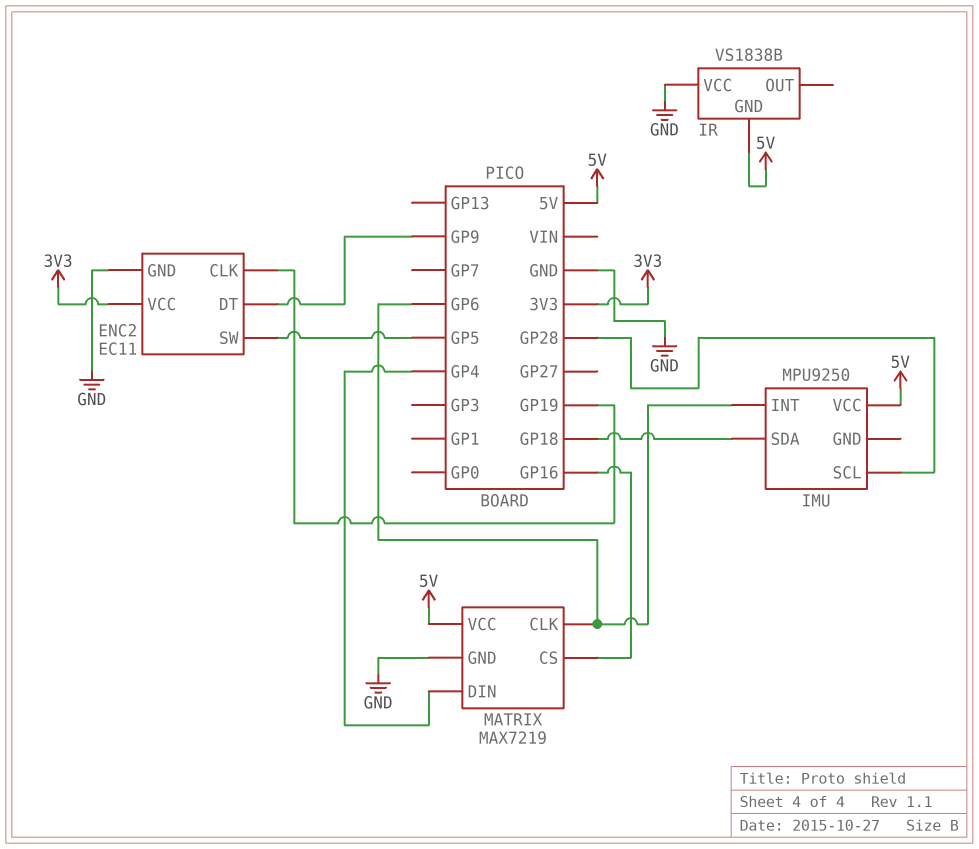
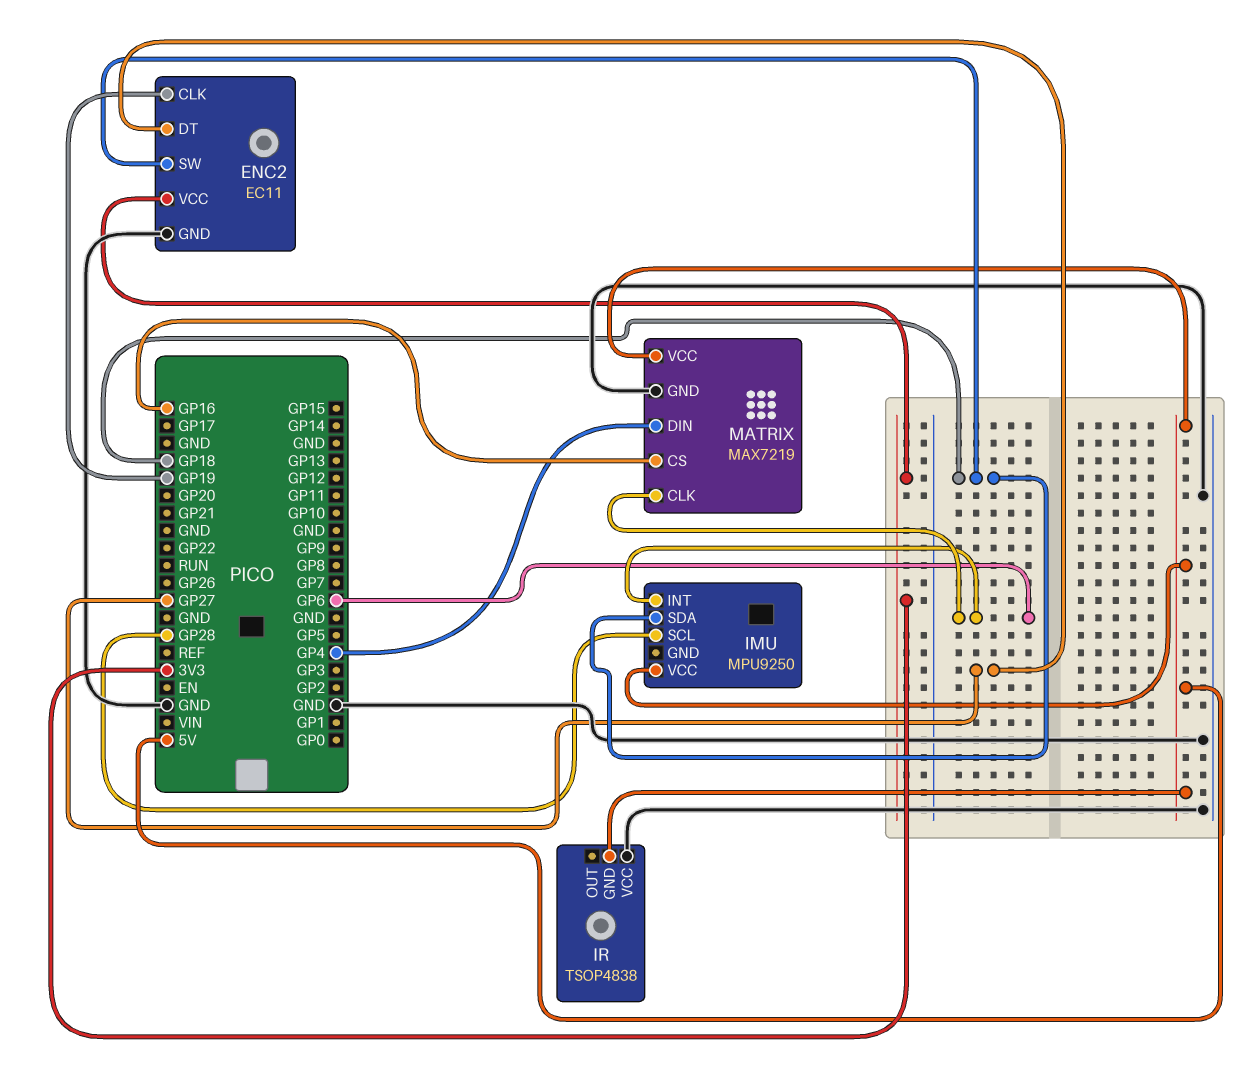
ENC2 pin DT: GP9 -> GP27
ENC2 pin SW: GP5 -> GP18
IR: VS1838B -> TSOP4838

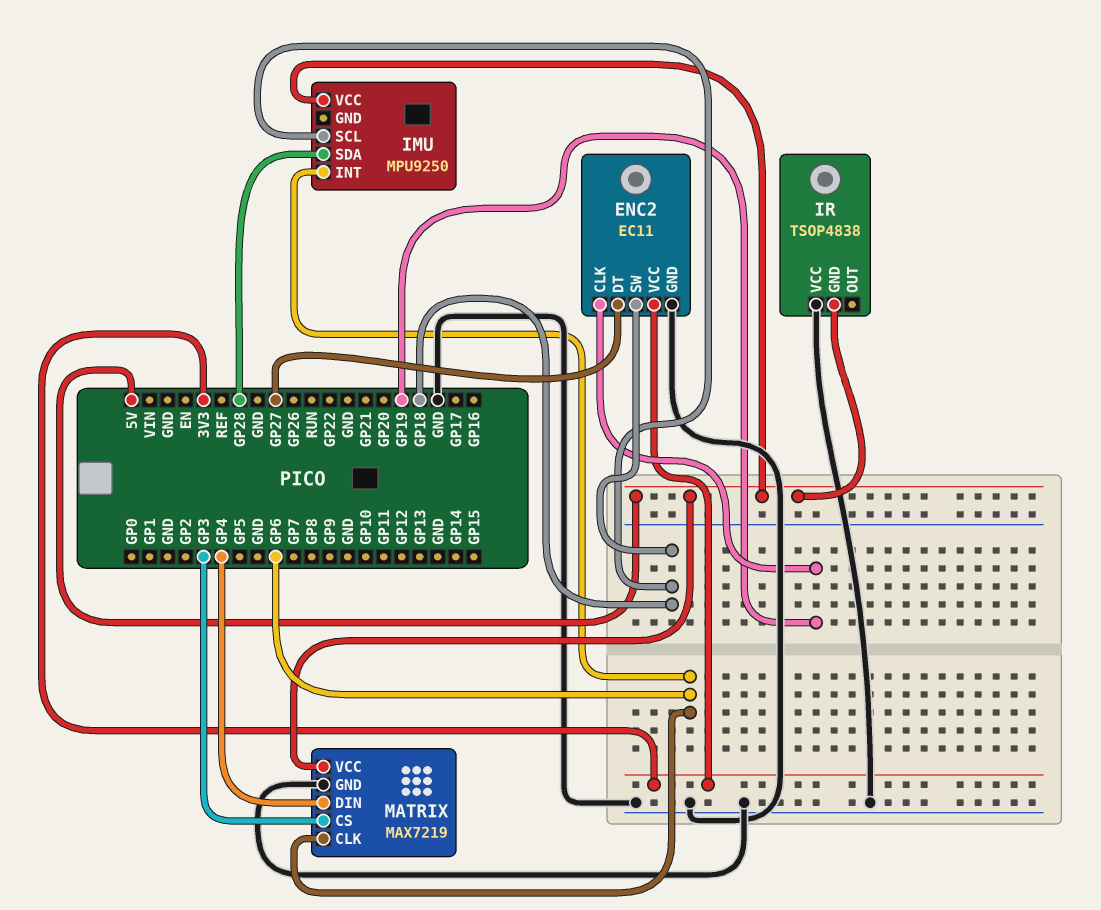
IMU pin SCL: GP28 -> GP18
IMU pin SDA: GP18 -> GP28
MATRIX pin CS: GP16 -> GP3

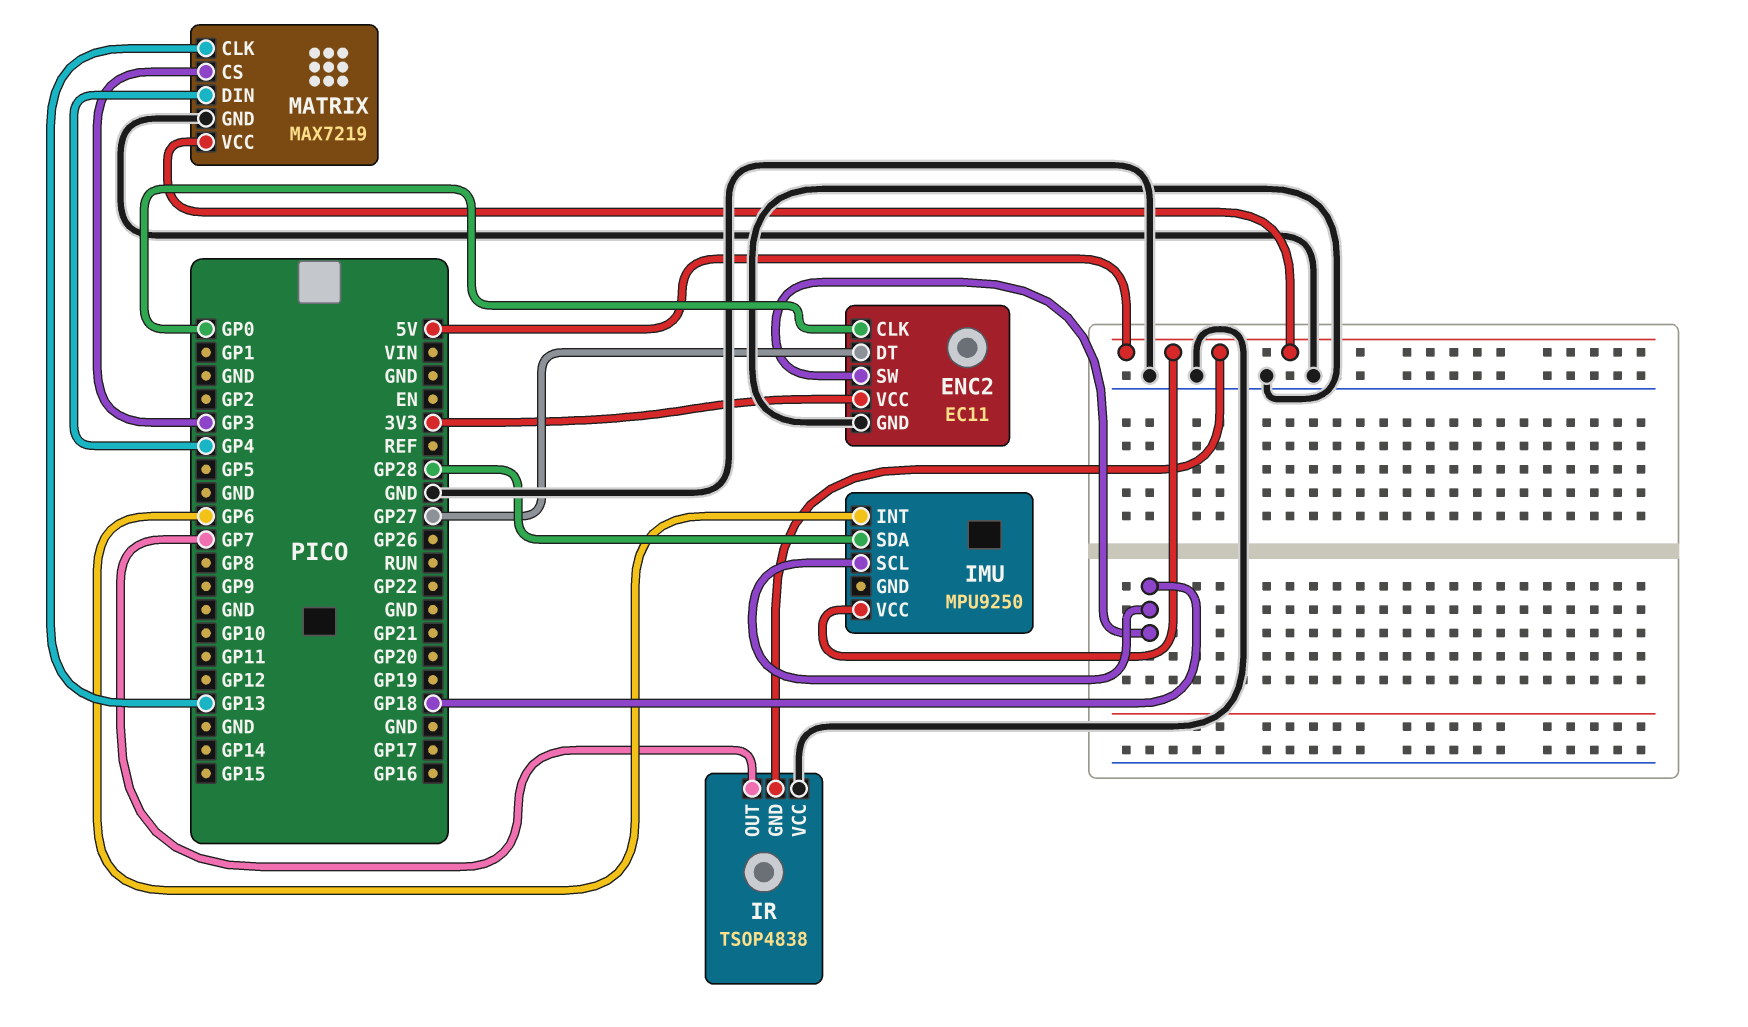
ENC2 pin CLK: GP19 -> GP0
IR pin OUT: none -> GP7
MATRIX pin CLK: GP6 -> GP13

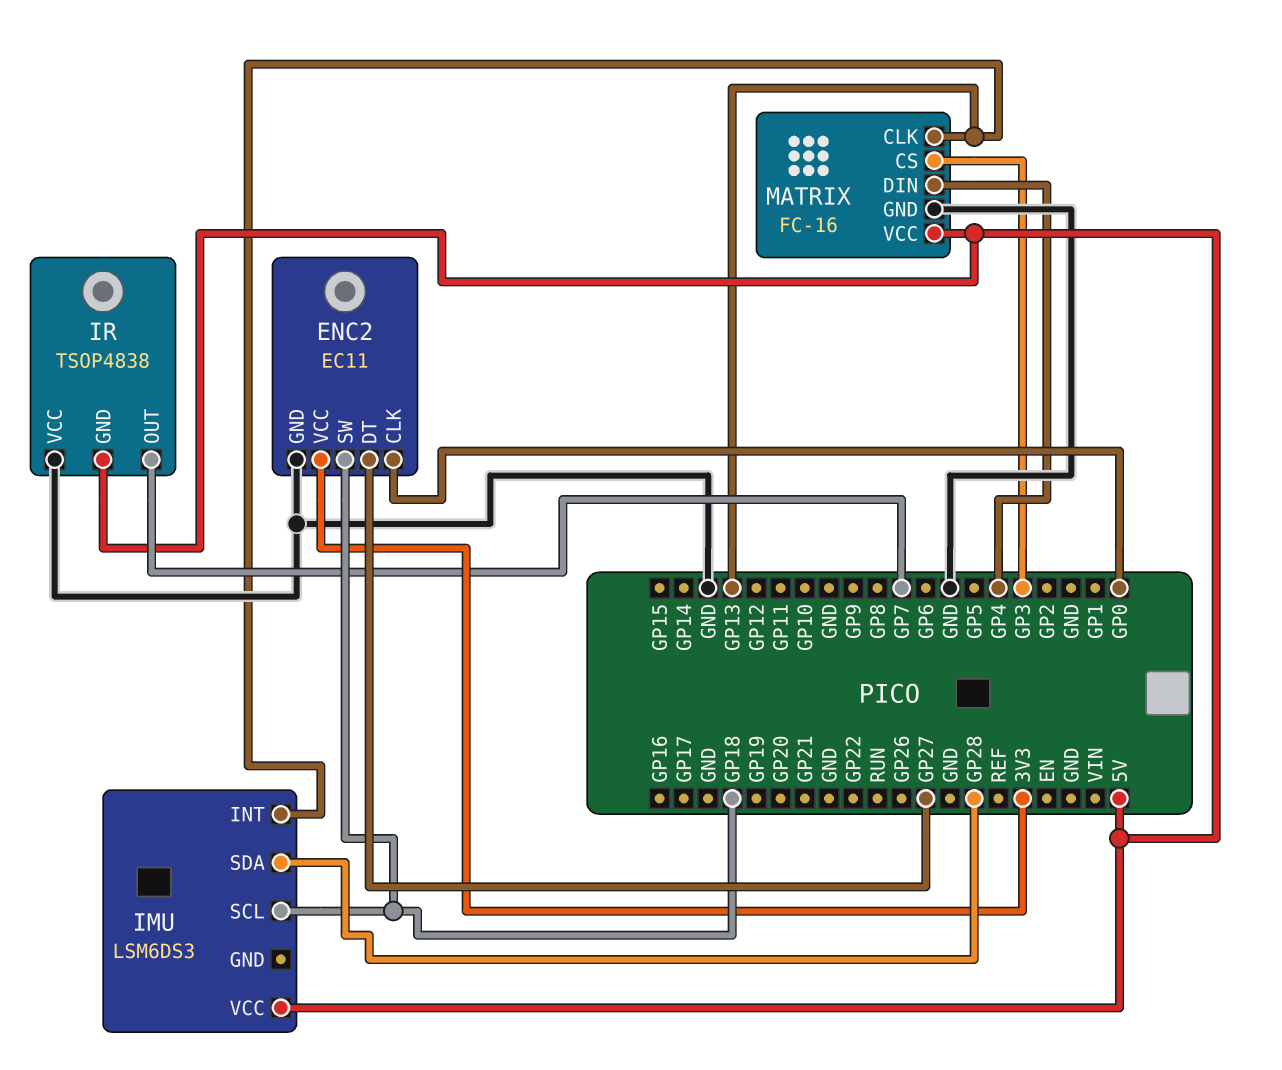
IMU: MPU9250 -> LSM6DS3
IMU pin INT: GP6 -> GP13
MATRIX: MAX7219 -> FC-16

